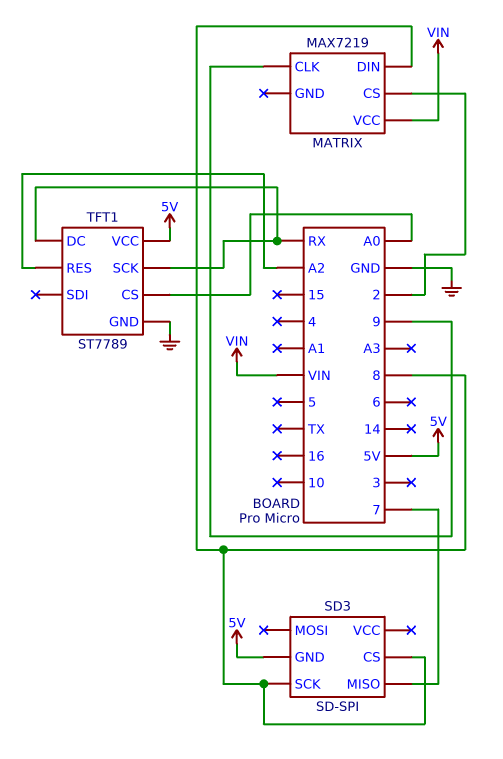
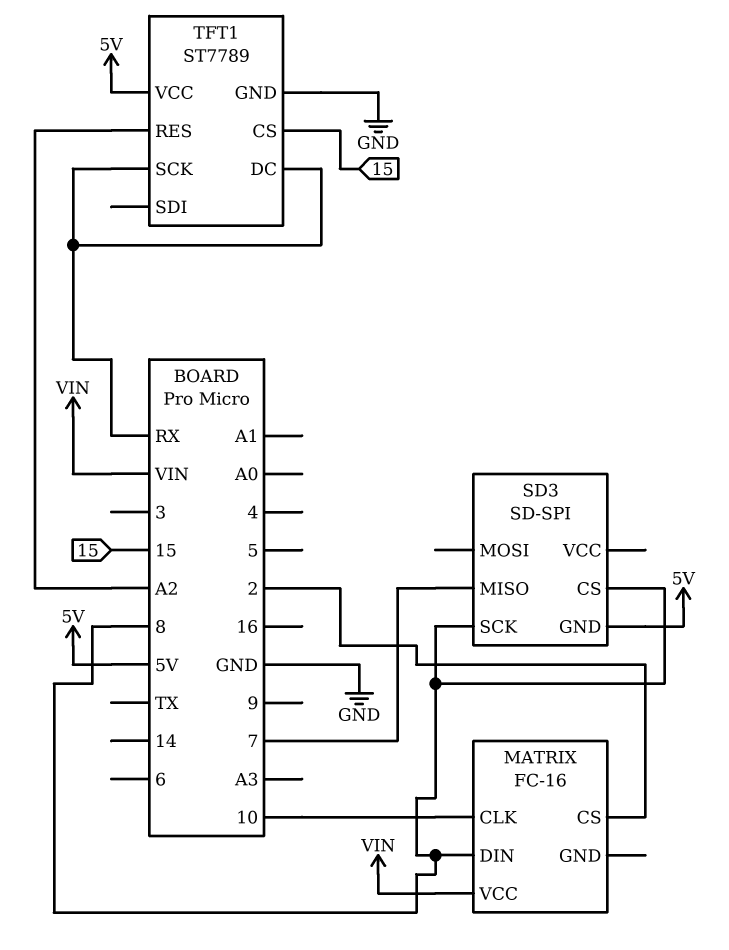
MATRIX: MAX7219 -> FC-16
MATRIX pin CLK: 9 -> 10
TFT1 pin CS: A0 -> 15

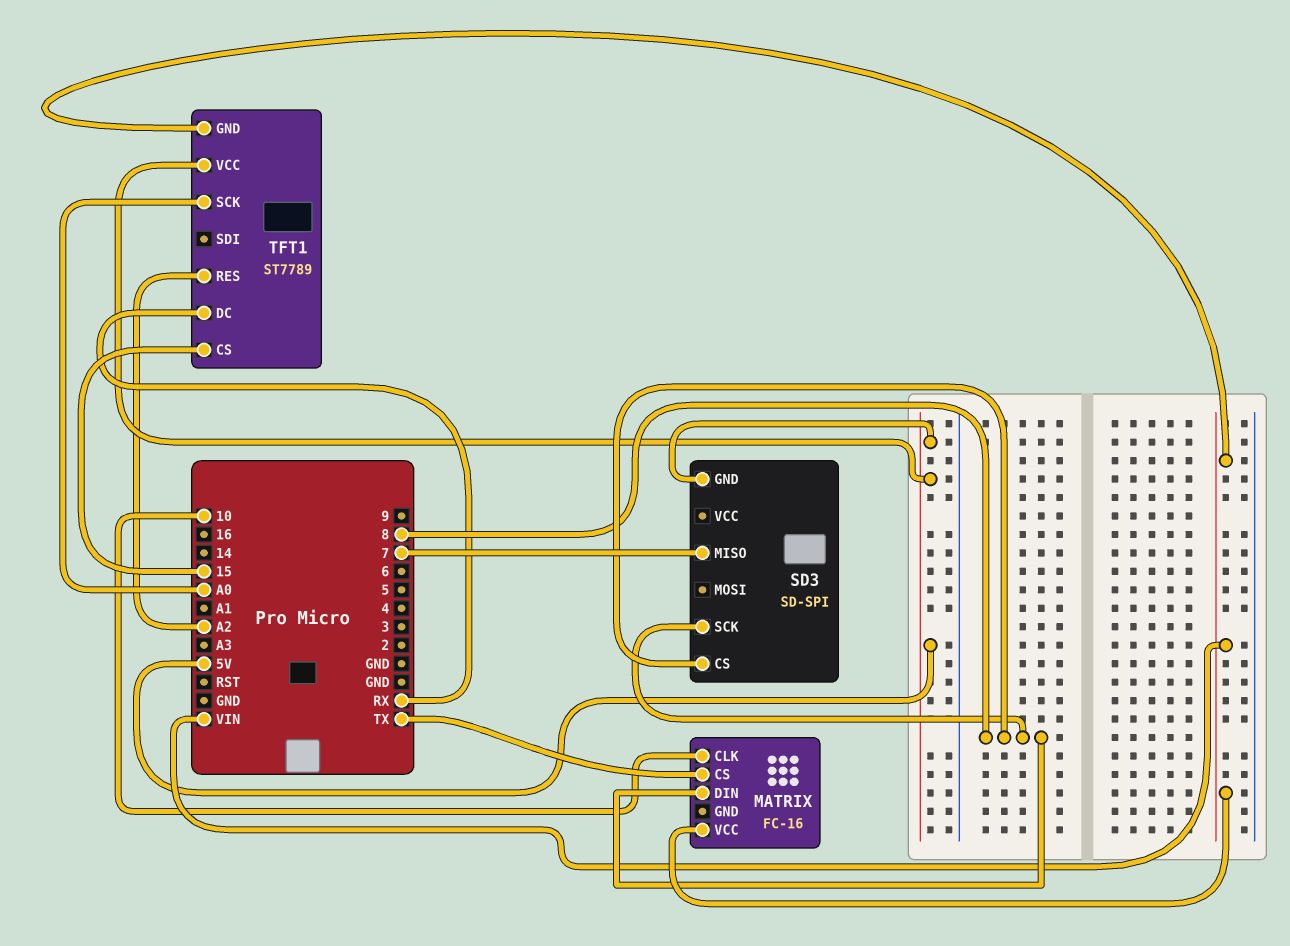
MATRIX pin CS: 2 -> TX
TFT1 pin GND: GND -> VIN
TFT1 pin SCK: RX -> A0

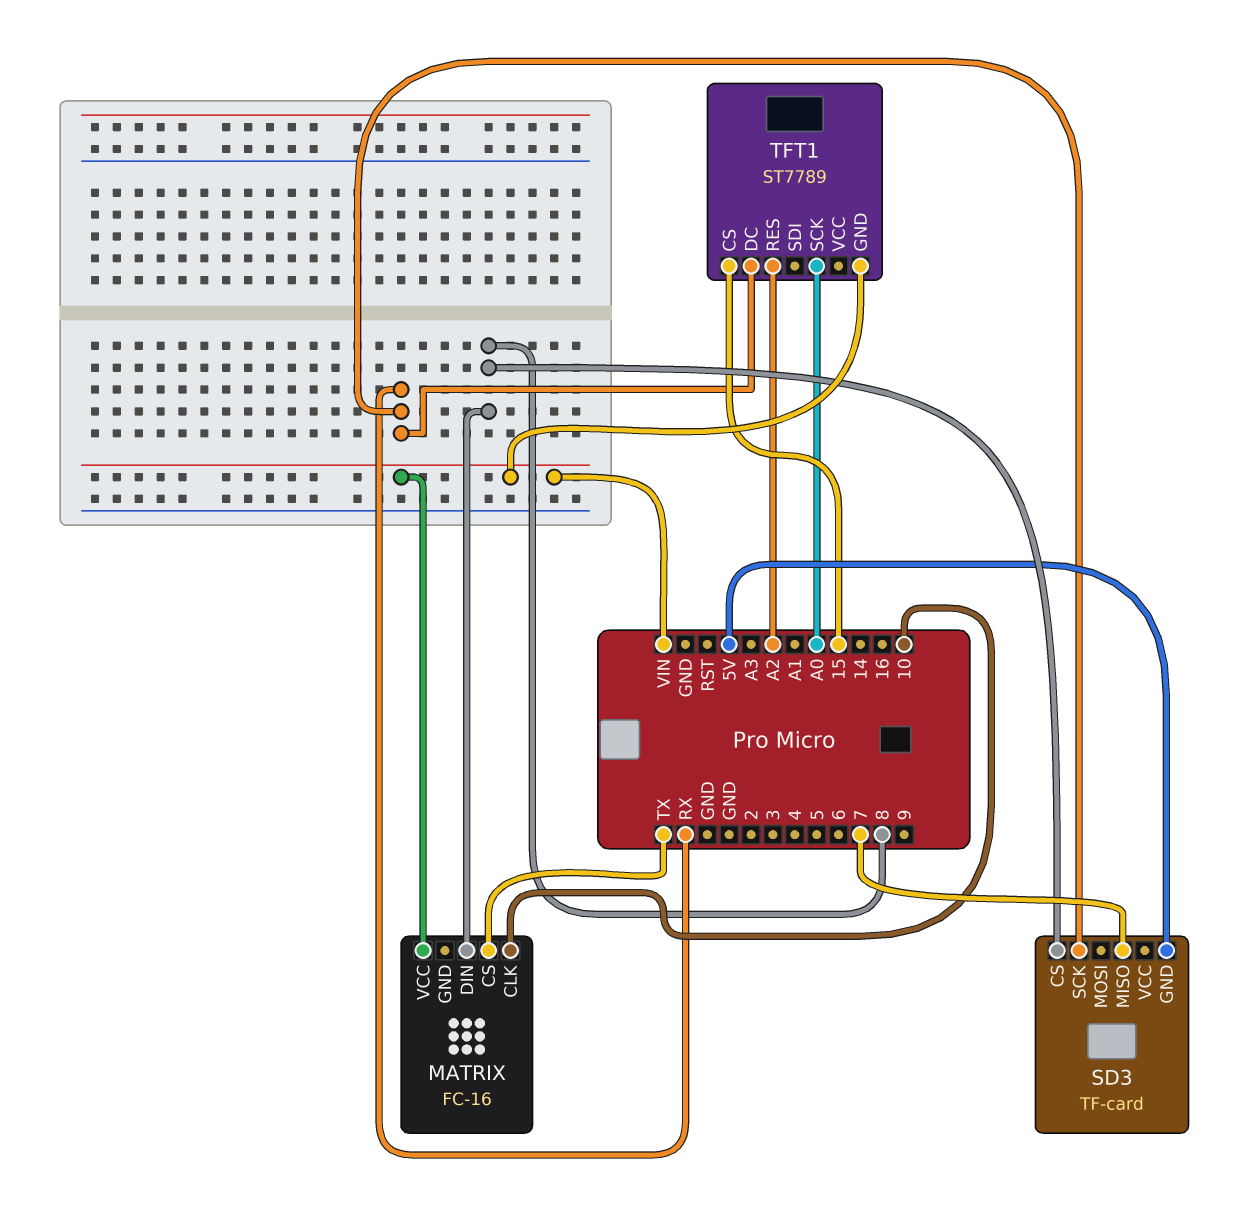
SD3: SD-SPI -> TF-card
SD3 pin SCK: 8 -> RX
TFT1 pin VCC: 5V -> none

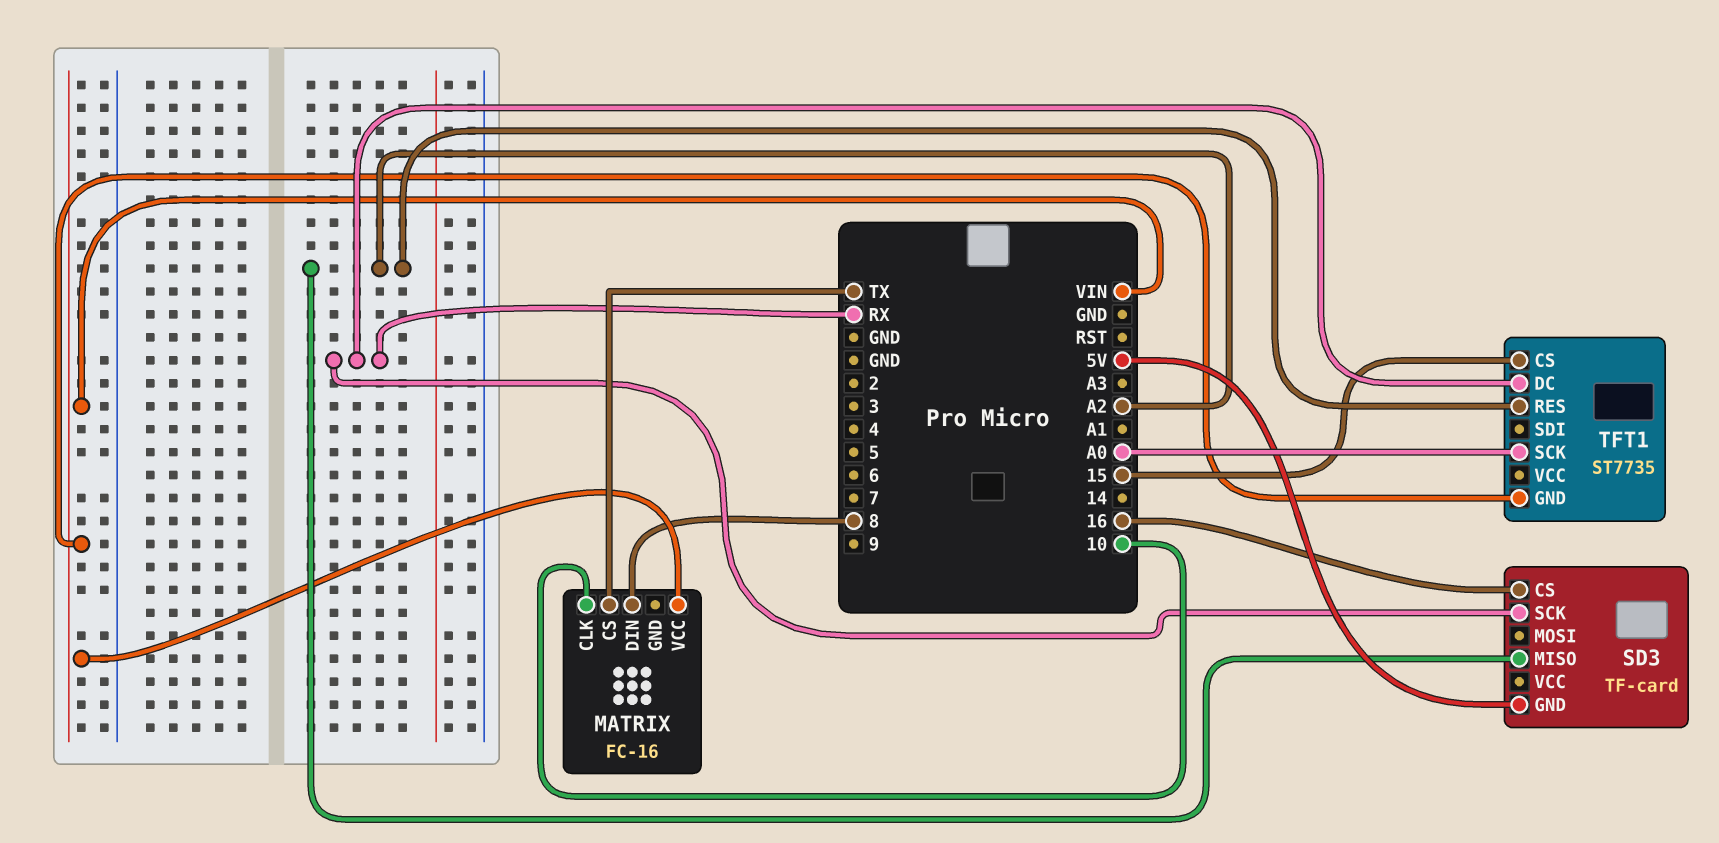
SD3 pin CS: 8 -> 16
SD3 pin MISO: 7 -> A2
TFT1: ST7789 -> ST7735

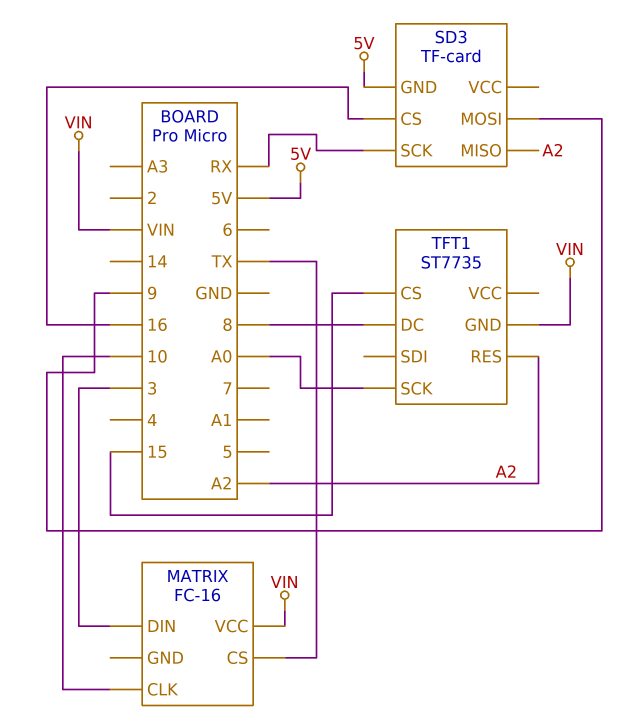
MATRIX pin DIN: 8 -> 3
SD3 pin MOSI: none -> 9
TFT1 pin DC: RX -> 8

